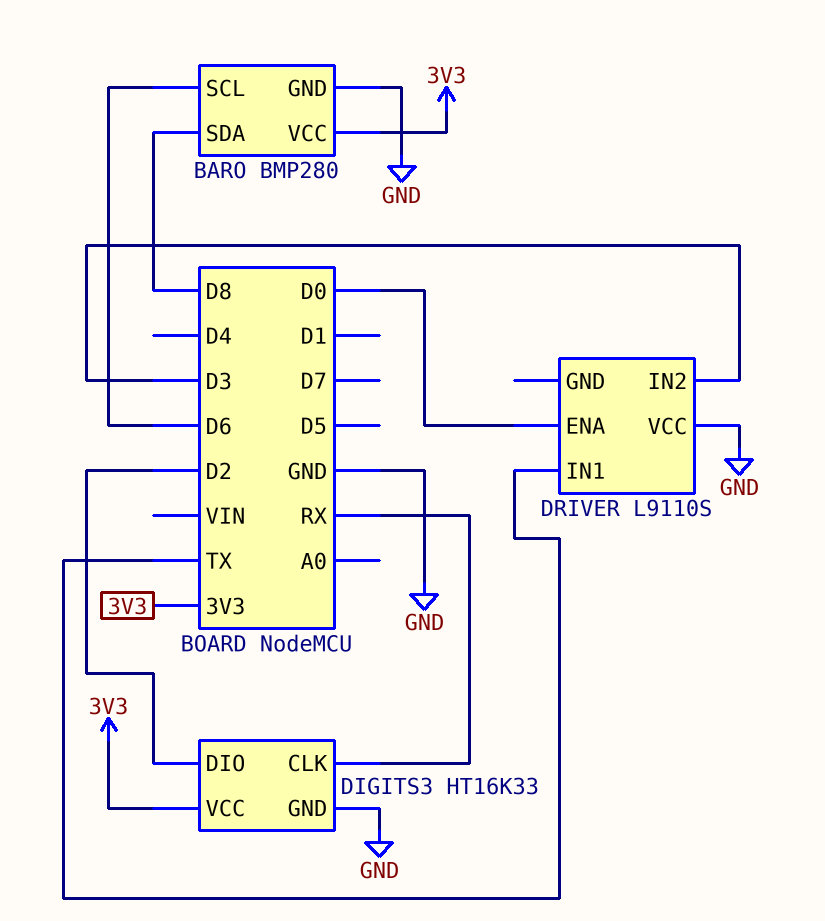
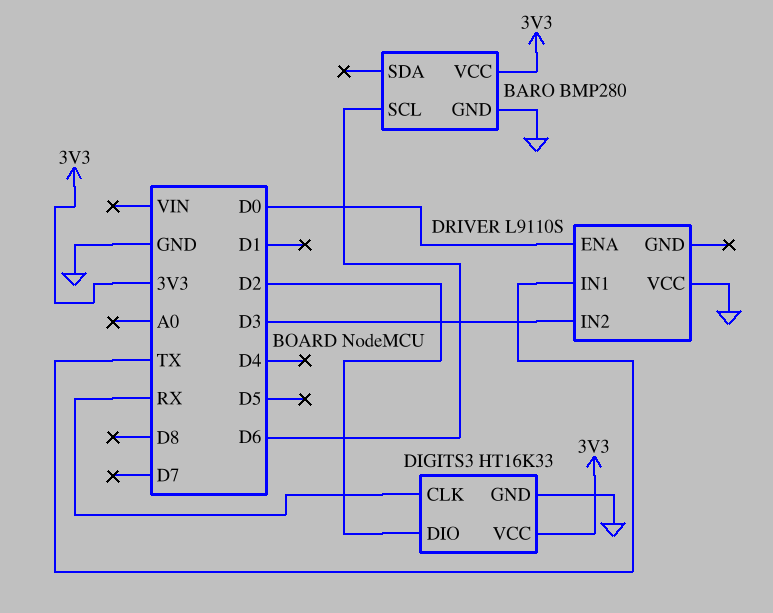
BARO pin SDA: D8 -> none

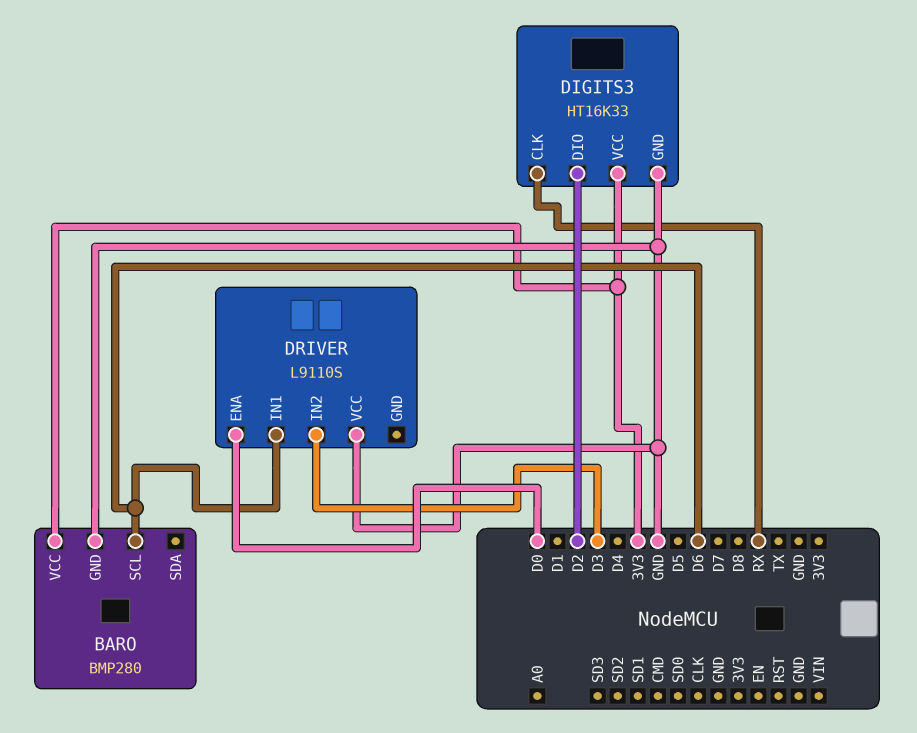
DRIVER pin IN1: TX -> D6

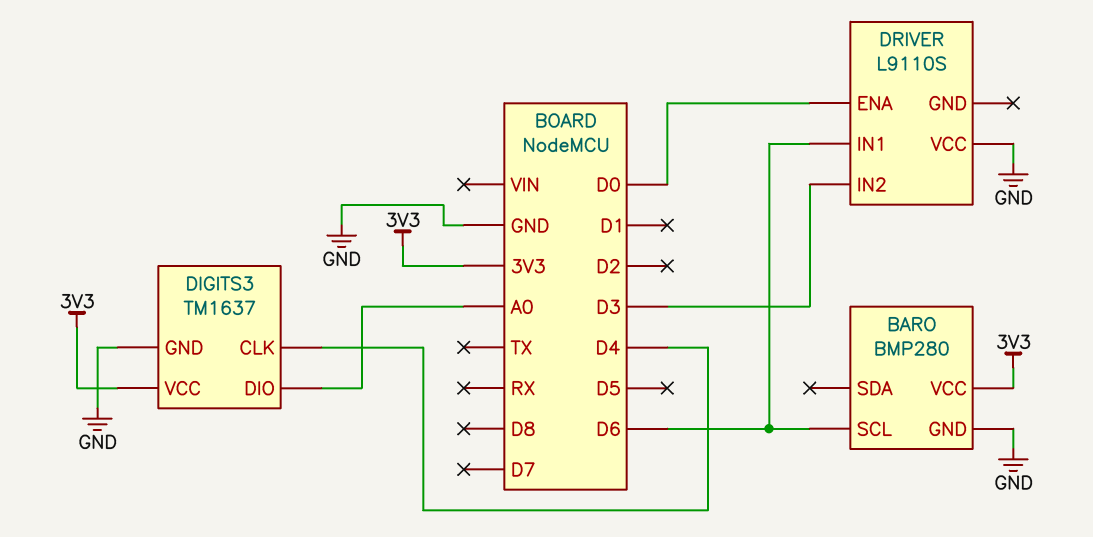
DIGITS3: HT16K33 -> TM1637
DIGITS3 pin CLK: RX -> D4
DIGITS3 pin DIO: D2 -> A0

